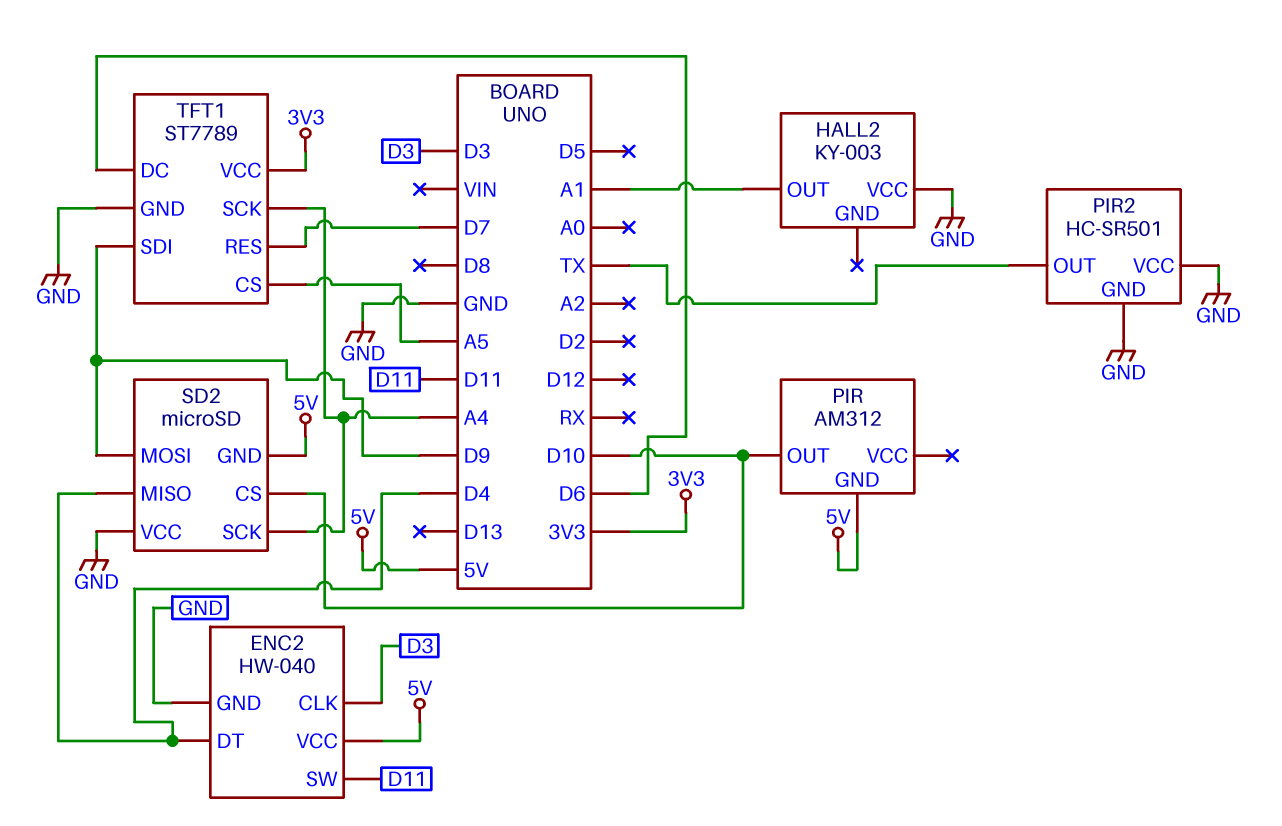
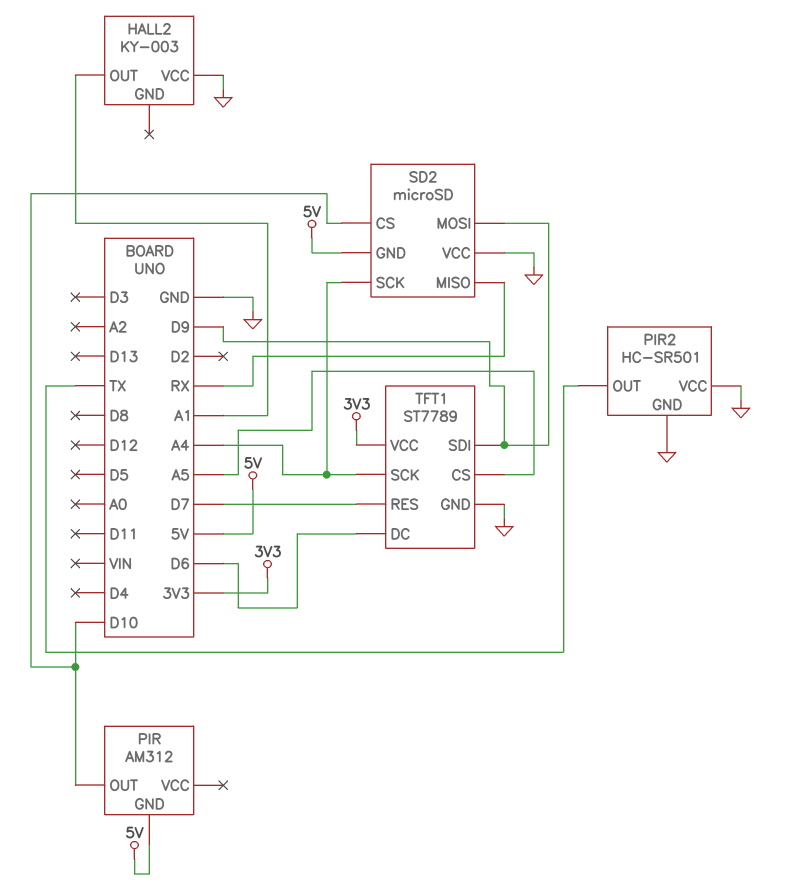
ENC2: HW-040 -> none
ENC2 pin CLK: D3 -> none
ENC2 pin DT: D4 -> none
ENC2 pin GND: GND -> none
ENC2 pin SW: D11 -> none
ENC2 pin VCC: 5V -> none
SD2 pin MISO: D4 -> RX

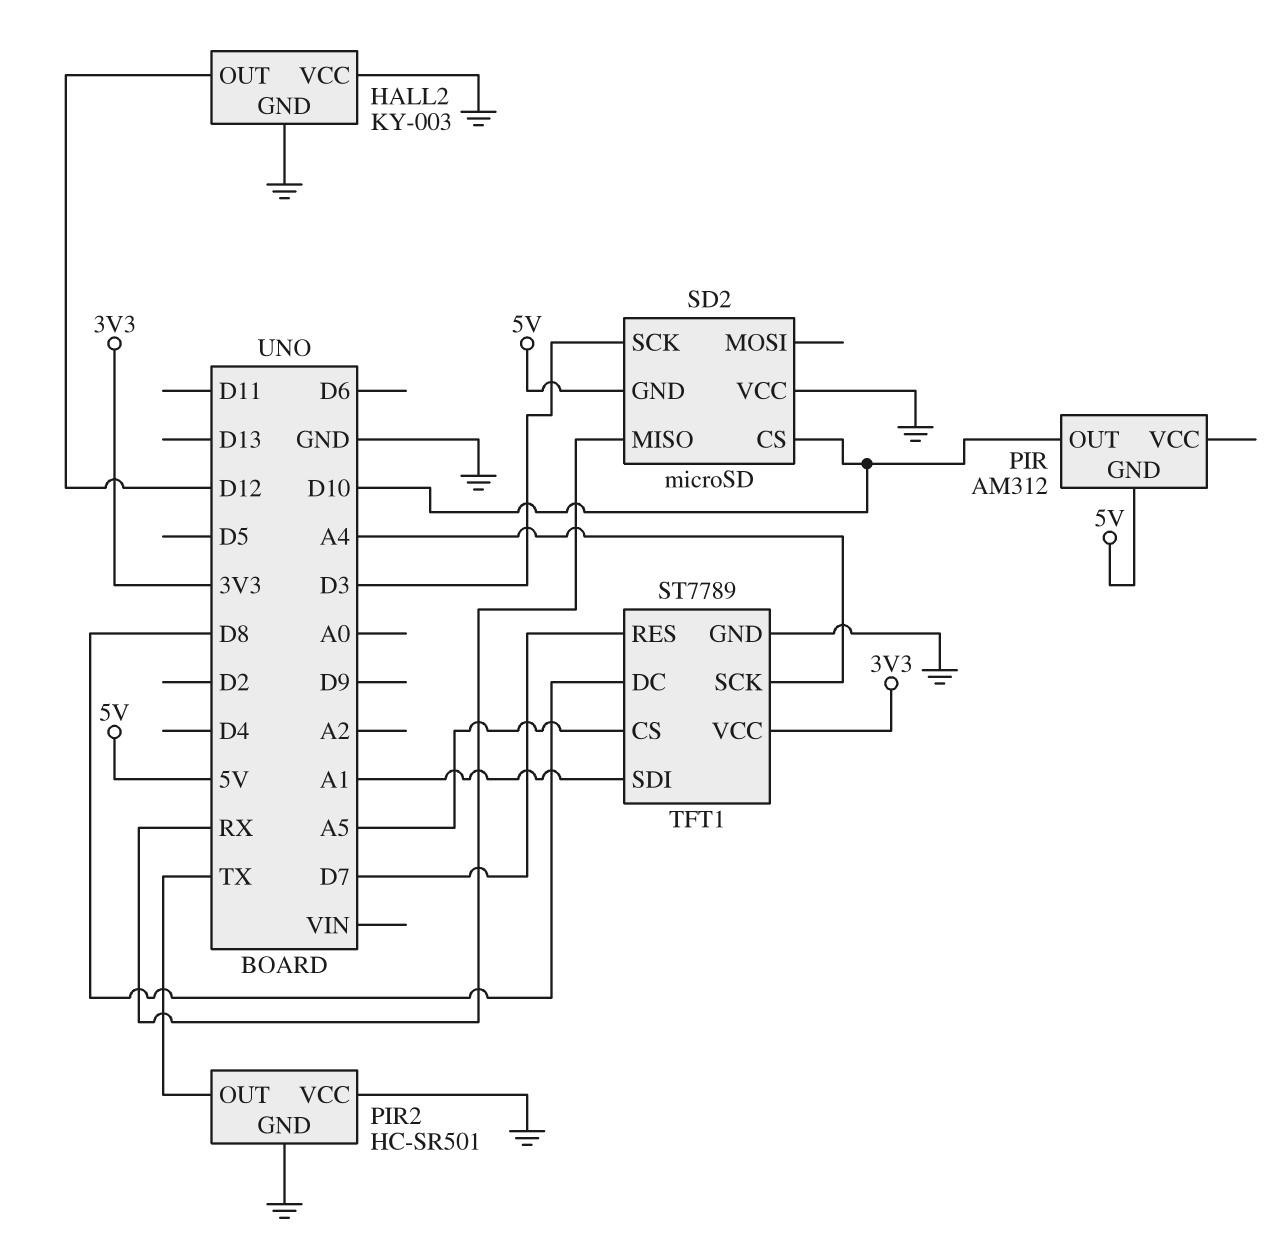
HALL2 pin GND: none -> GND
HALL2 pin OUT: A1 -> D12
SD2 pin MOSI: D9 -> none
SD2 pin SCK: A4 -> D3
TFT1 pin DC: D6 -> D8
TFT1 pin SDI: D9 -> A1

